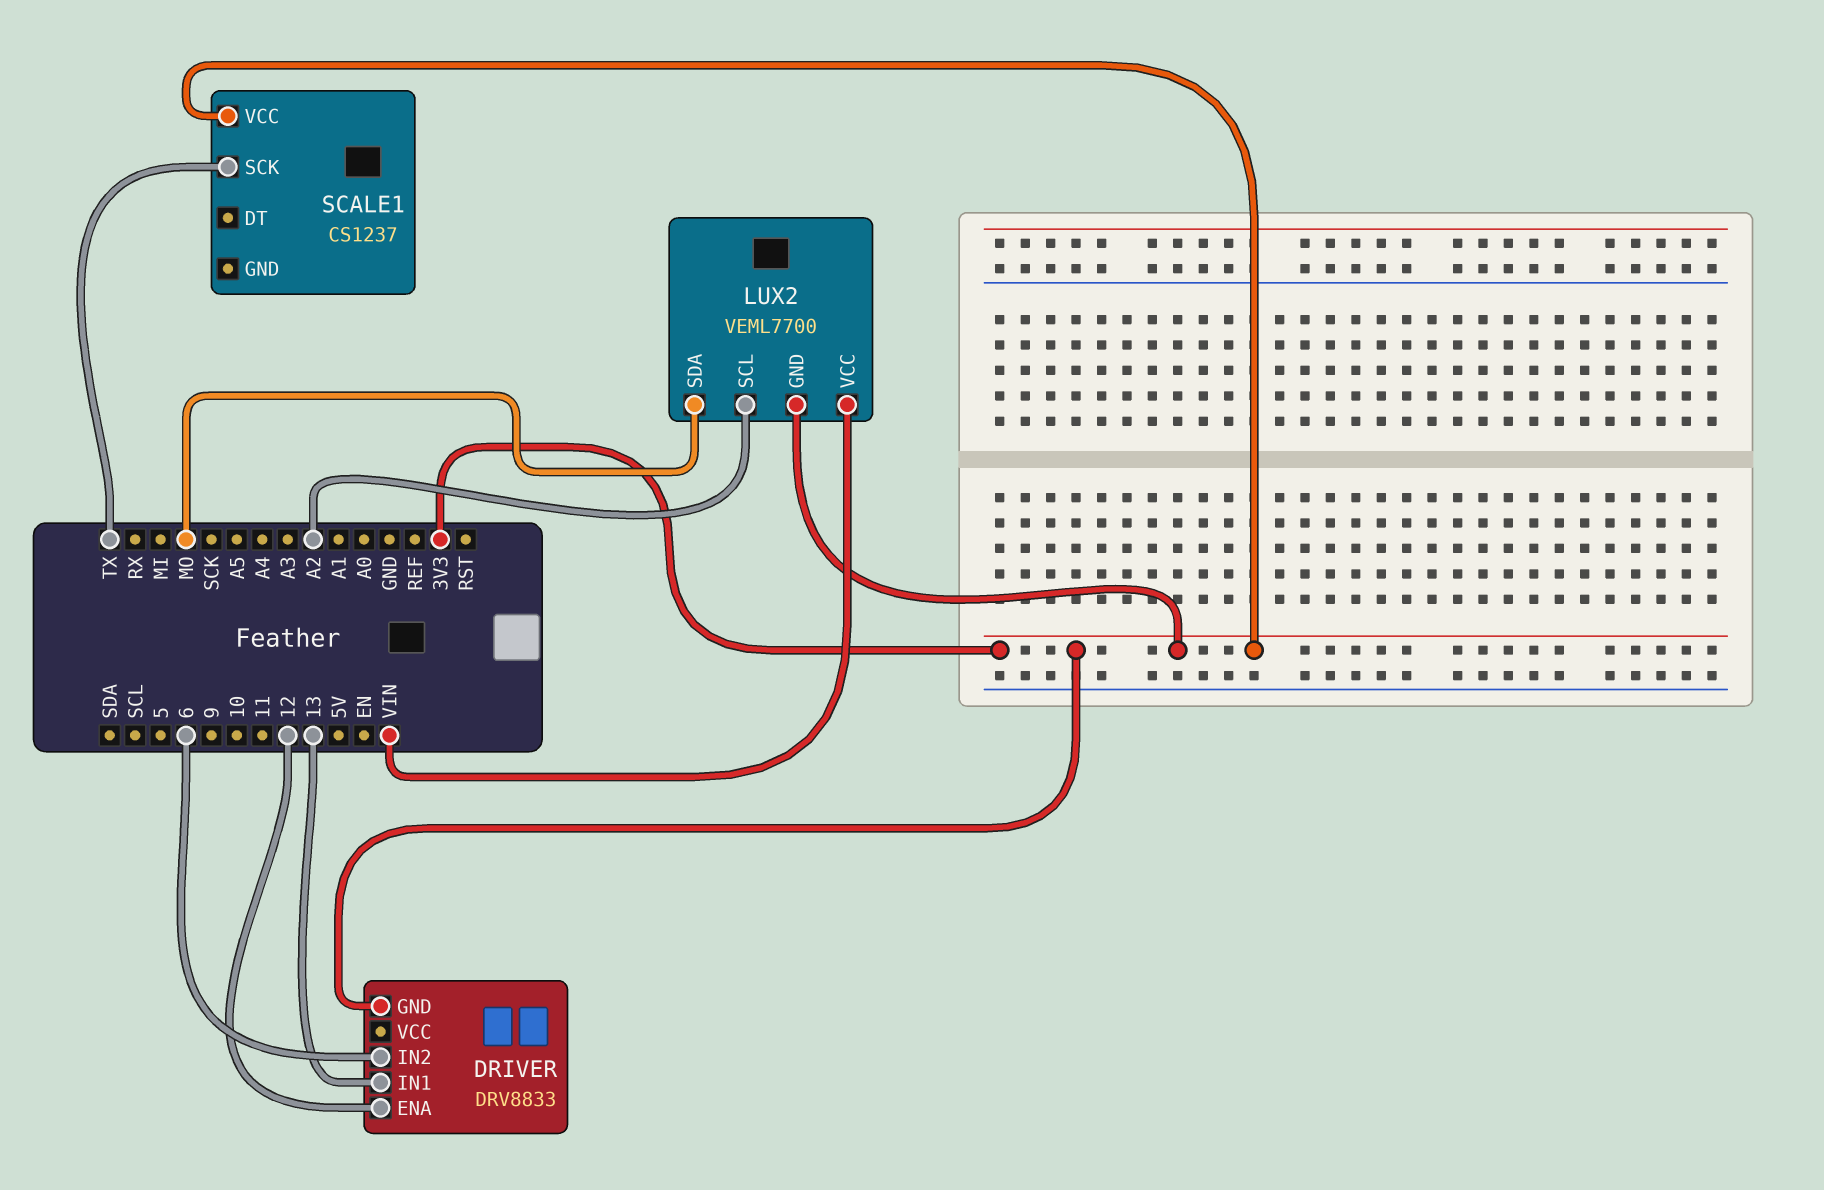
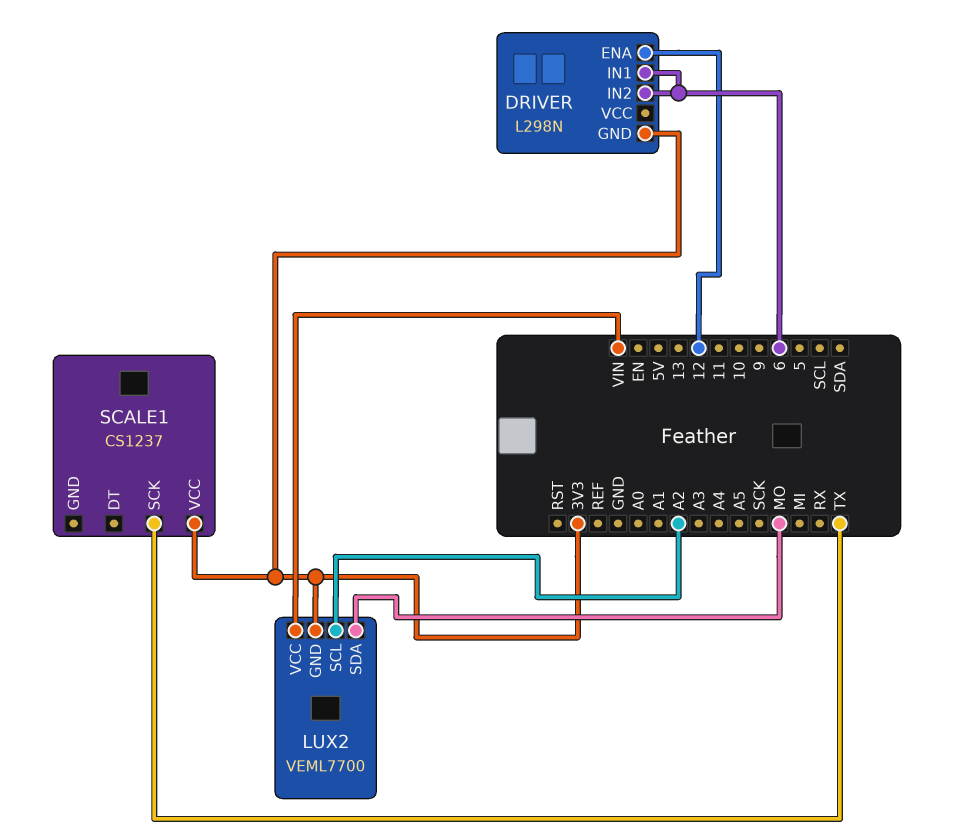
DRIVER: DRV8833 -> L298N
DRIVER pin IN1: 13 -> 6

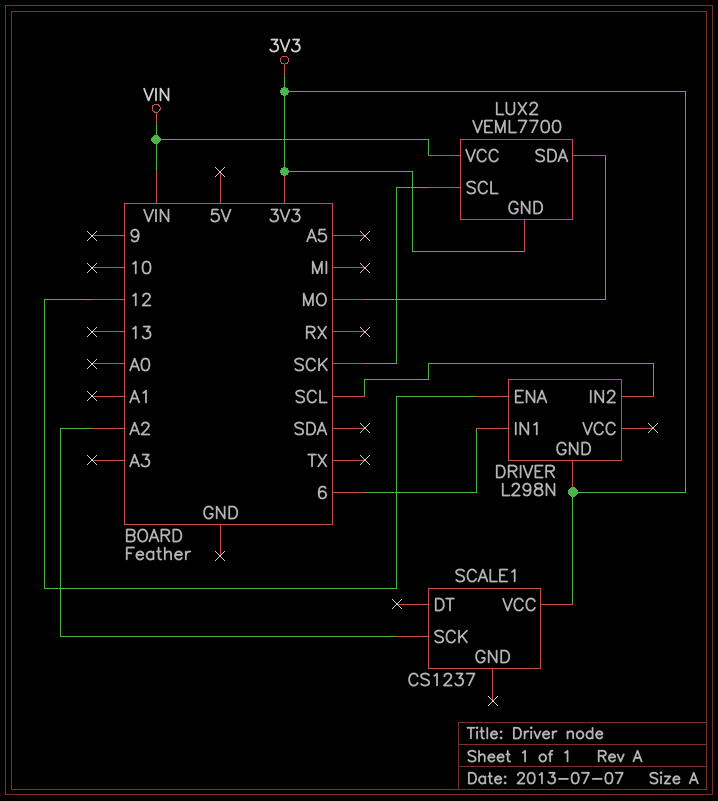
DRIVER pin IN2: 6 -> SCL
LUX2 pin SCL: A2 -> SCK
SCALE1 pin SCK: TX -> A2

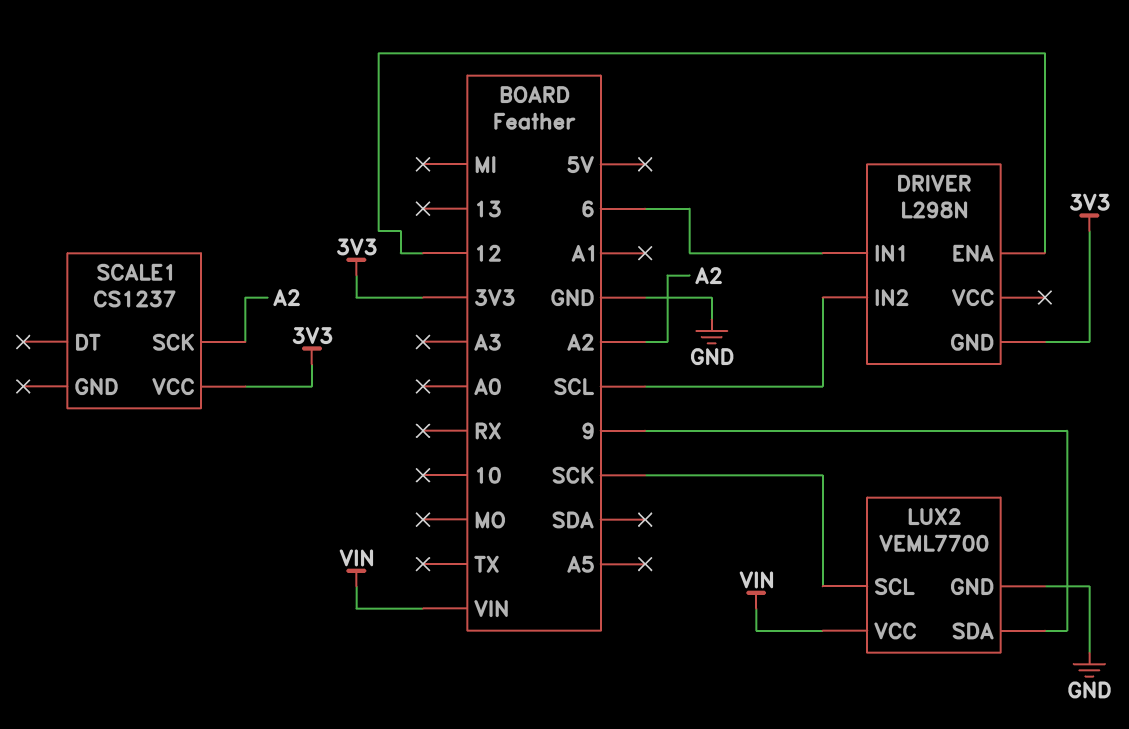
LUX2 pin GND: 3V3 -> GND
LUX2 pin SDA: MO -> 9

